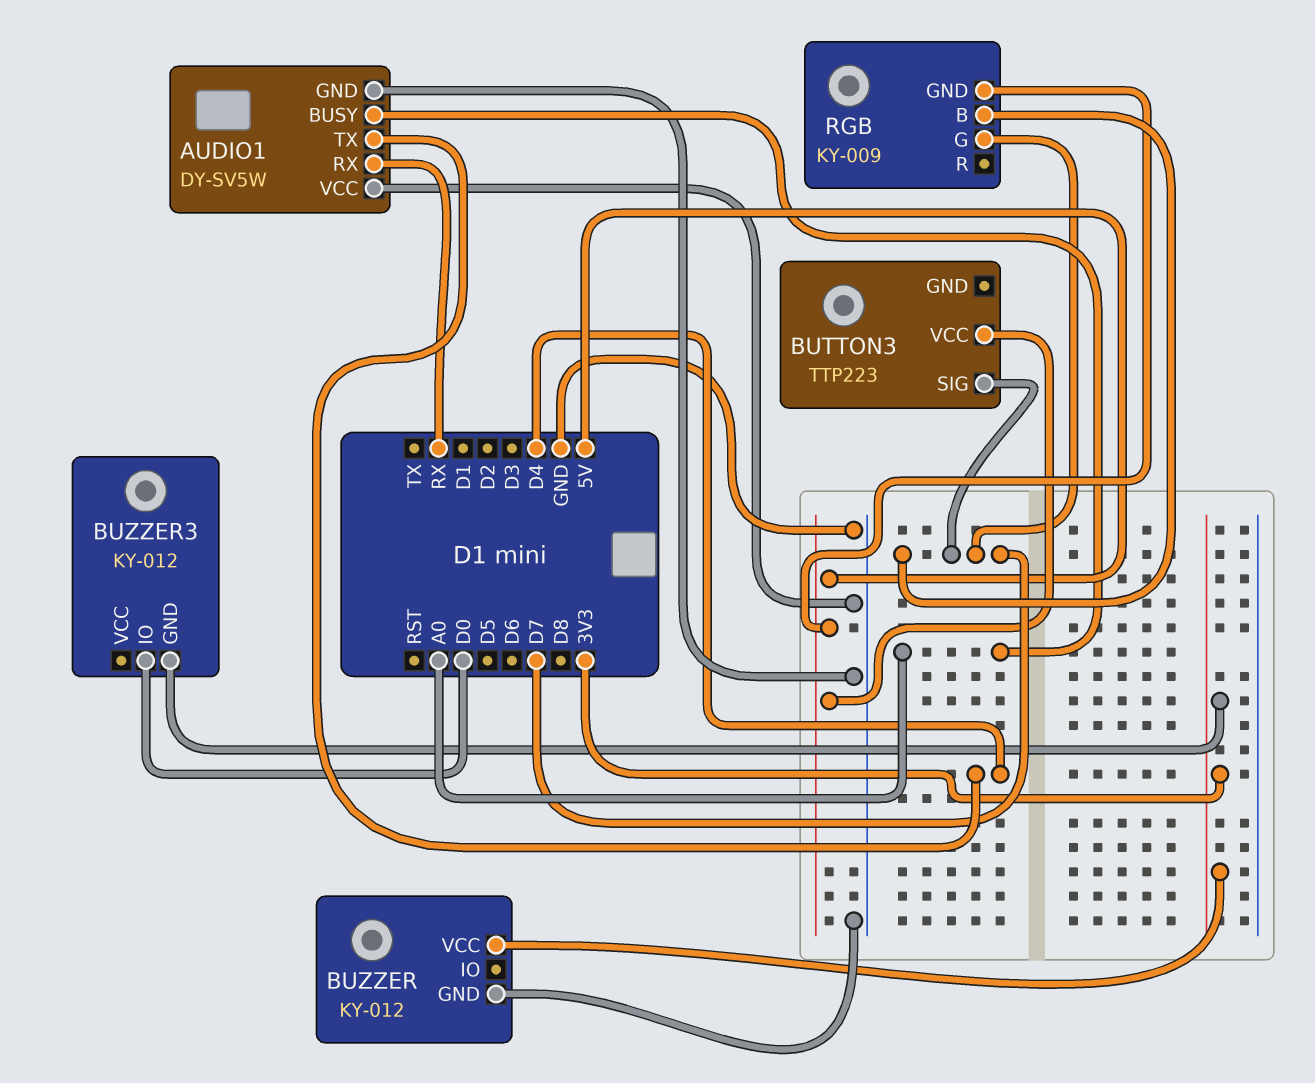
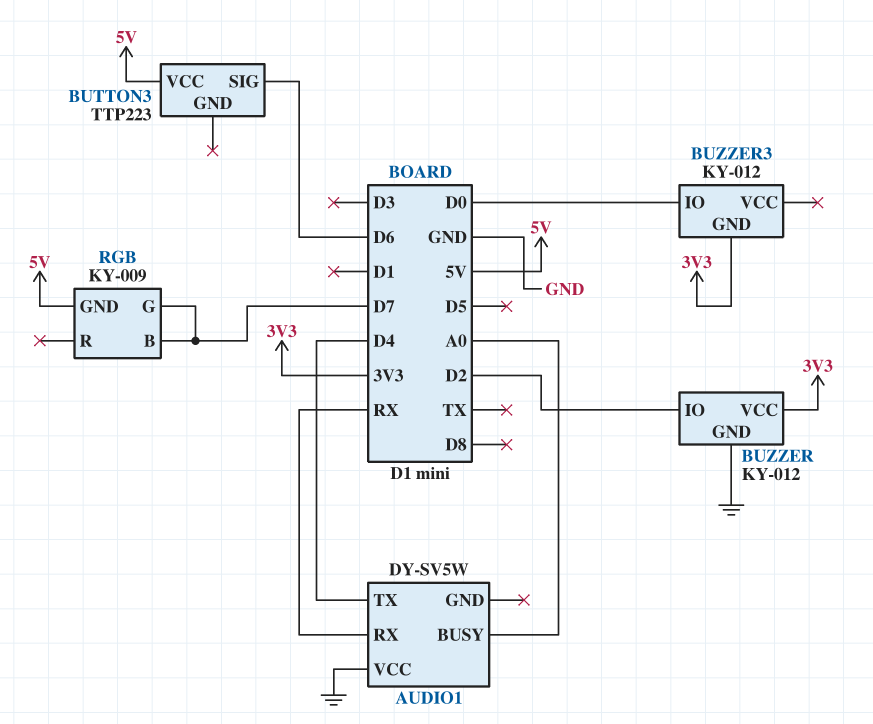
AUDIO1 pin GND: GND -> none
BUTTON3 pin SIG: D7 -> D6
BUZZER pin IO: none -> D2

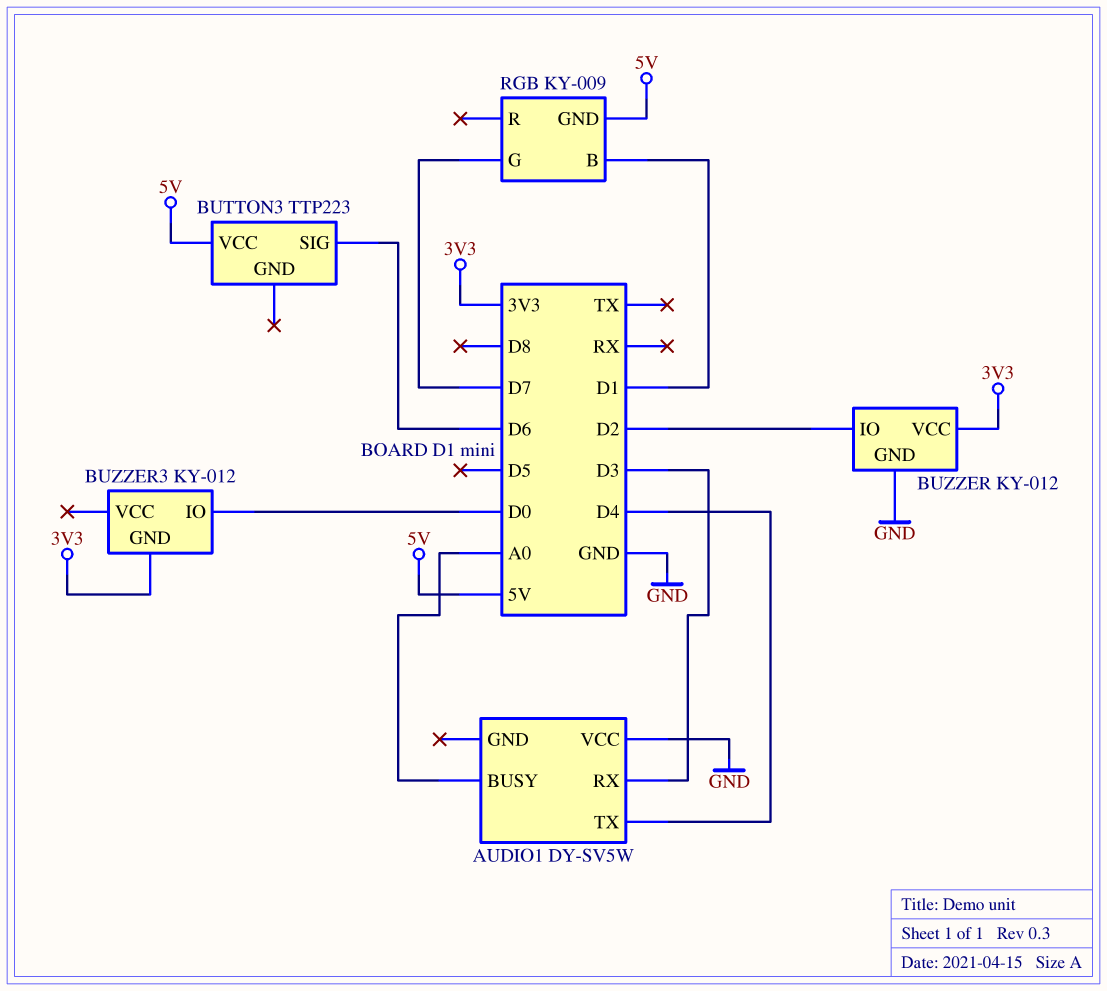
AUDIO1 pin RX: RX -> D3
RGB pin B: D7 -> D1

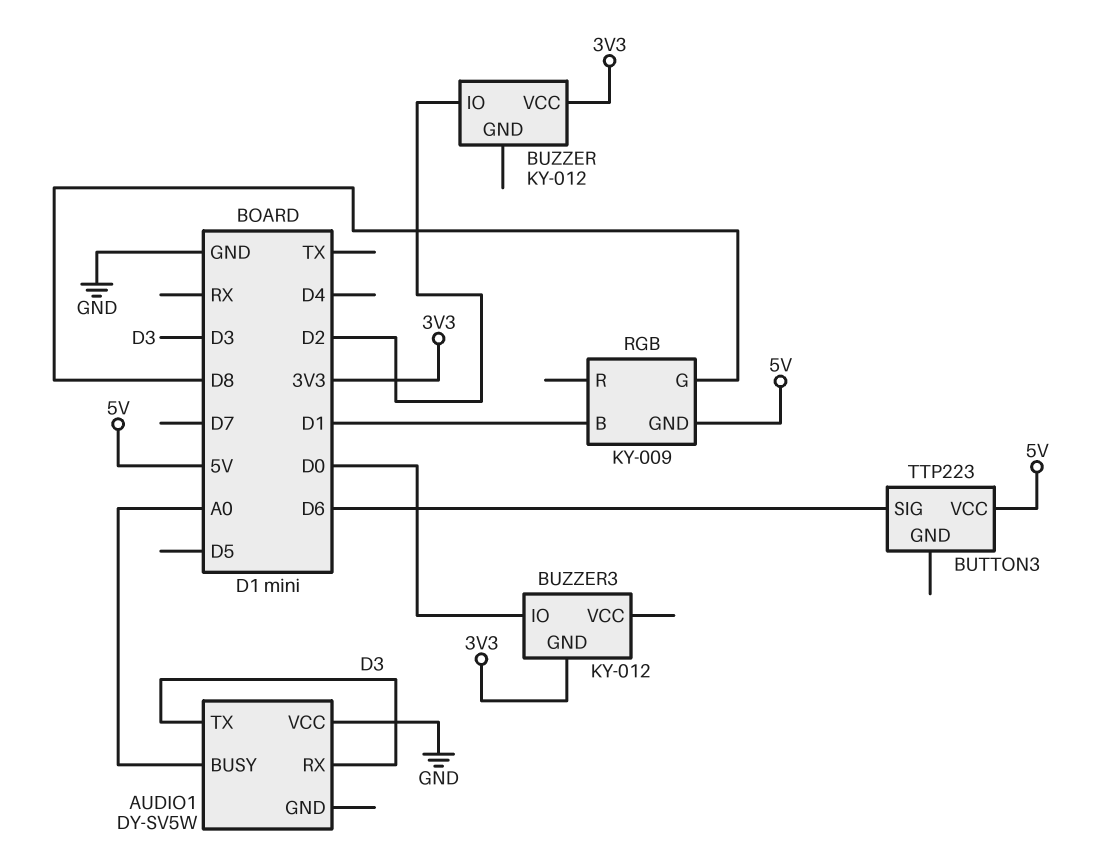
AUDIO1 pin TX: D4 -> D3
BUZZER pin GND: GND -> none
RGB pin G: D7 -> D8

